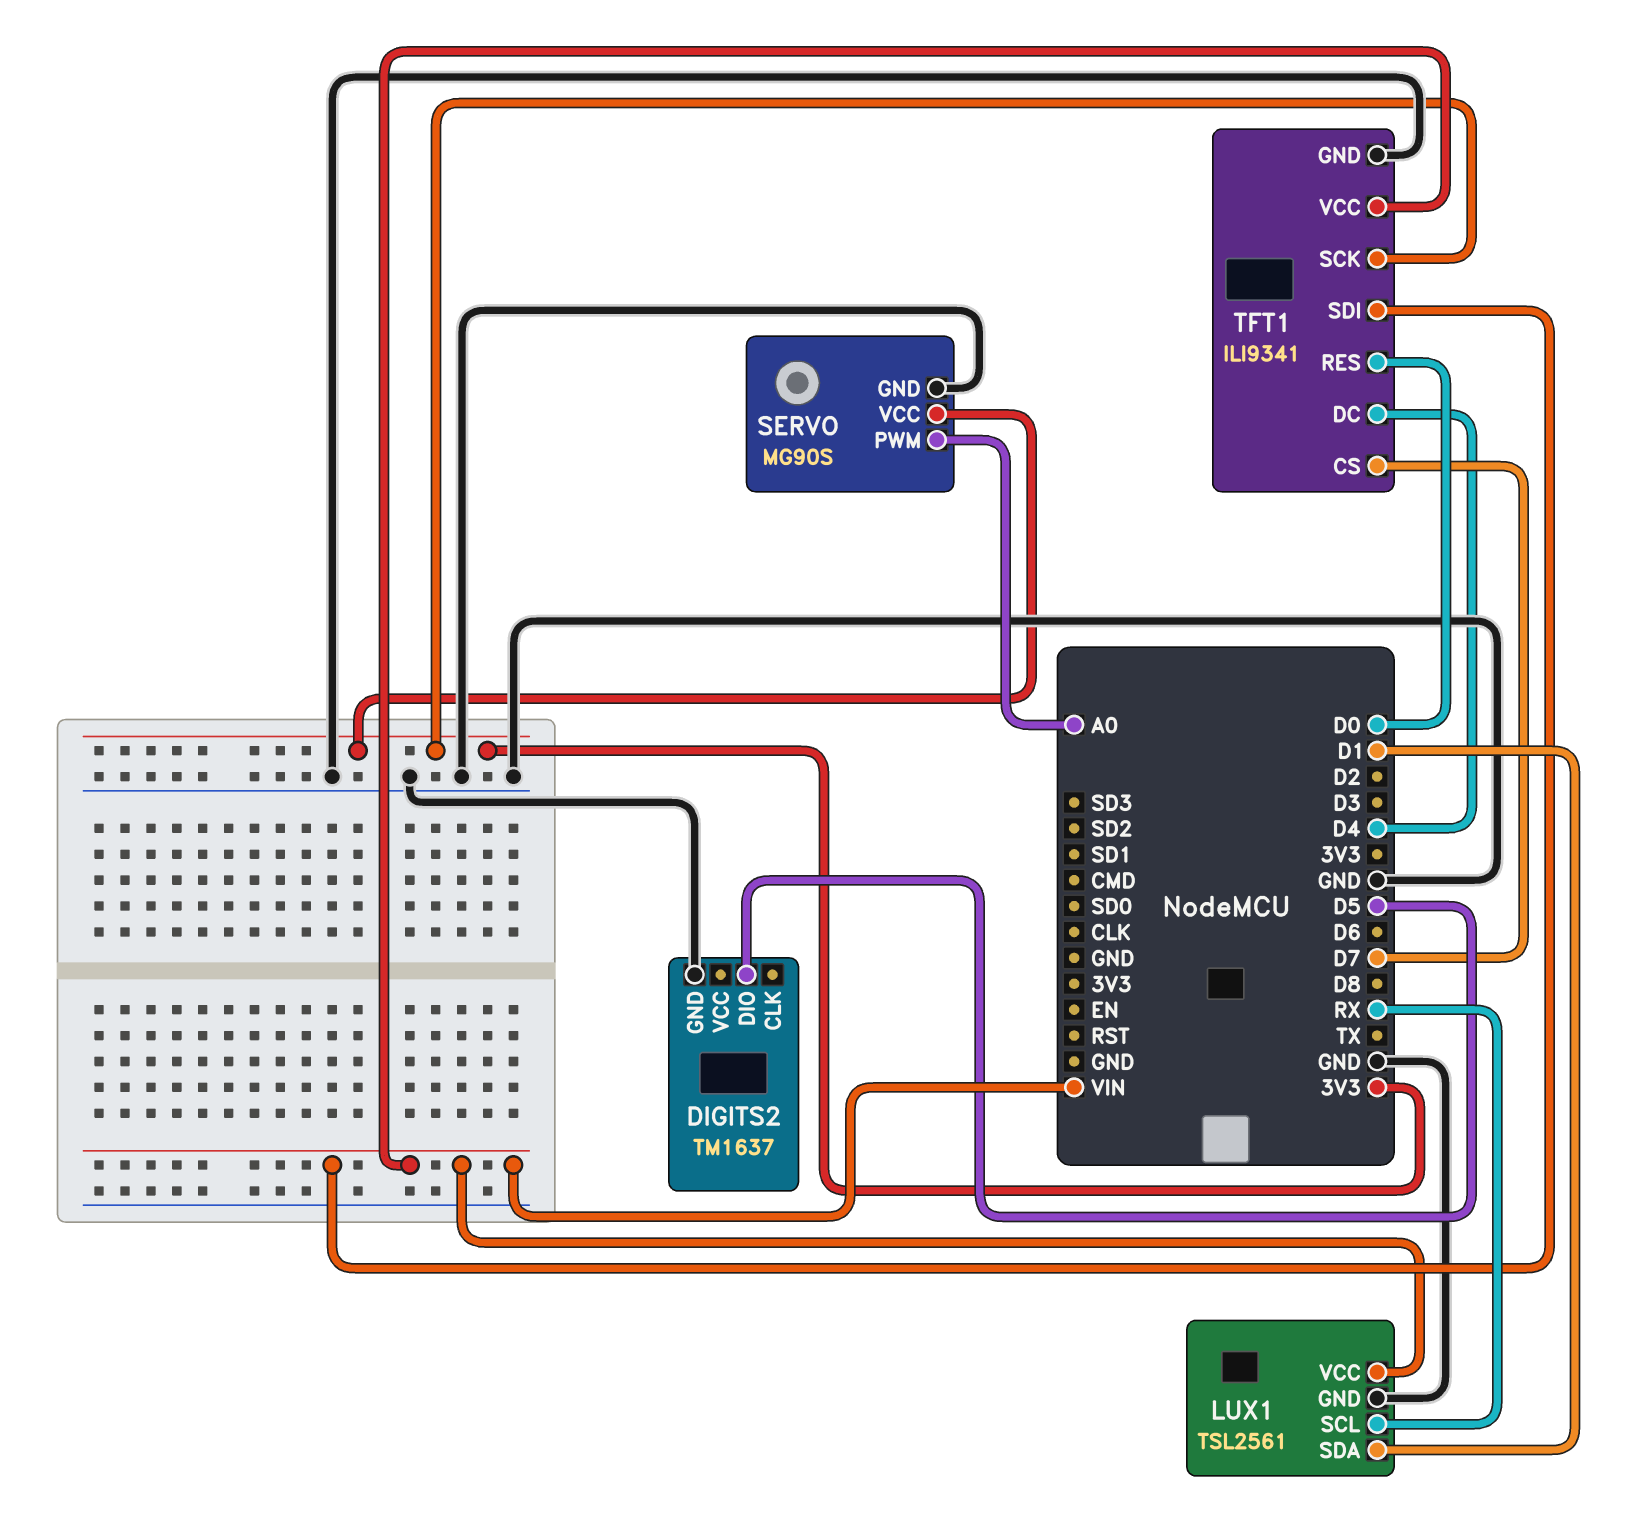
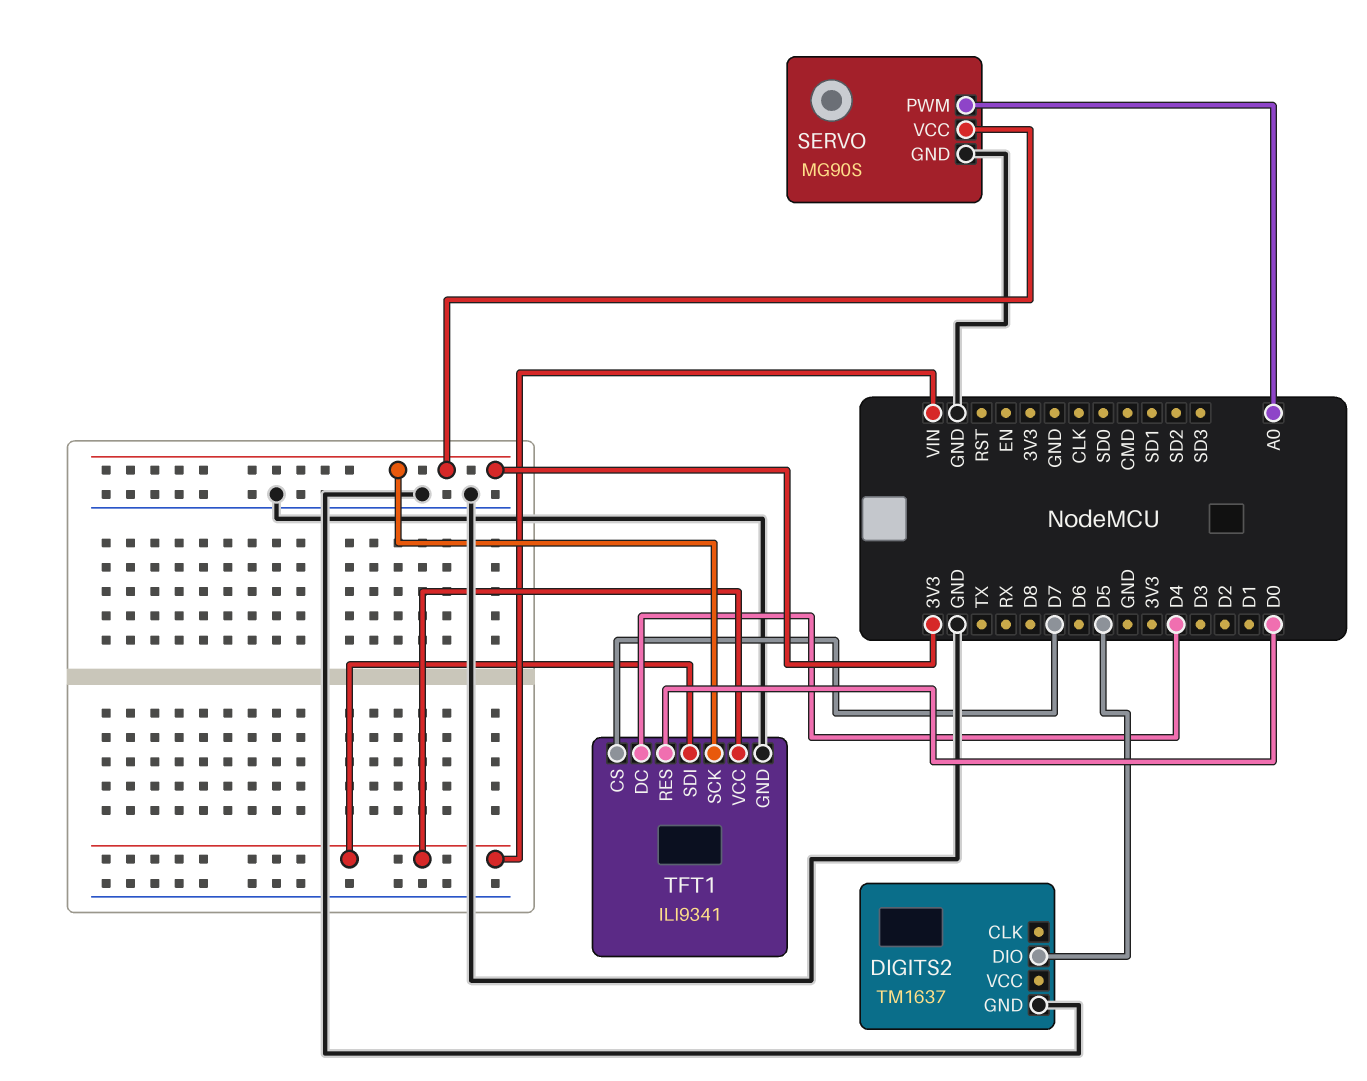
LUX1: TSL2561 -> none
LUX1 pin GND: GND -> none
LUX1 pin SCL: RX -> none
LUX1 pin SDA: D1 -> none
LUX1 pin VCC: VIN -> none

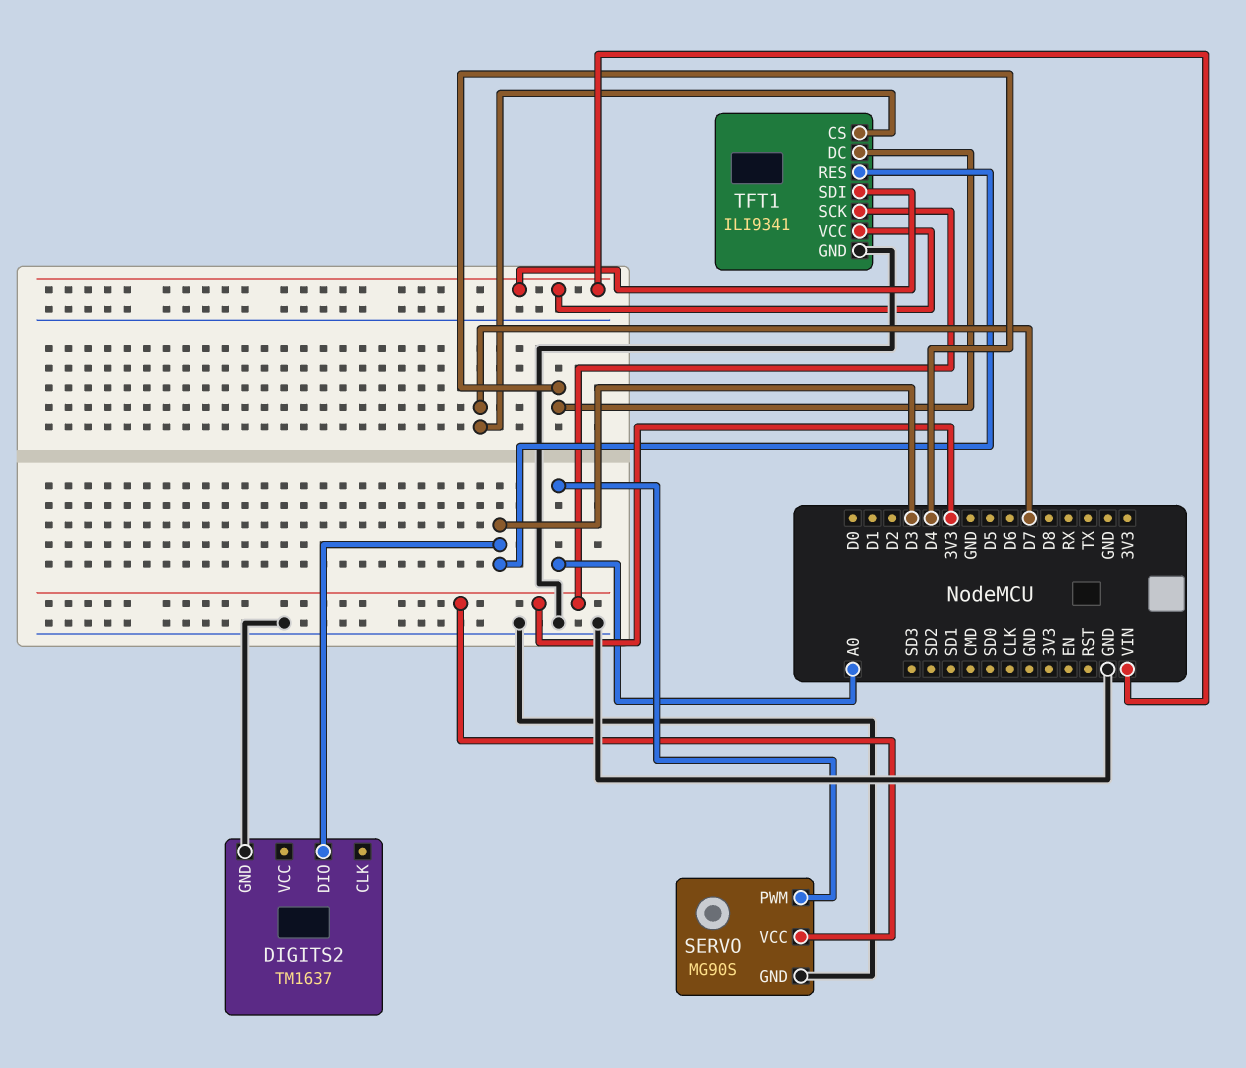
DIGITS2 pin DIO: D5 -> D3
TFT1 pin RES: D0 -> D3

